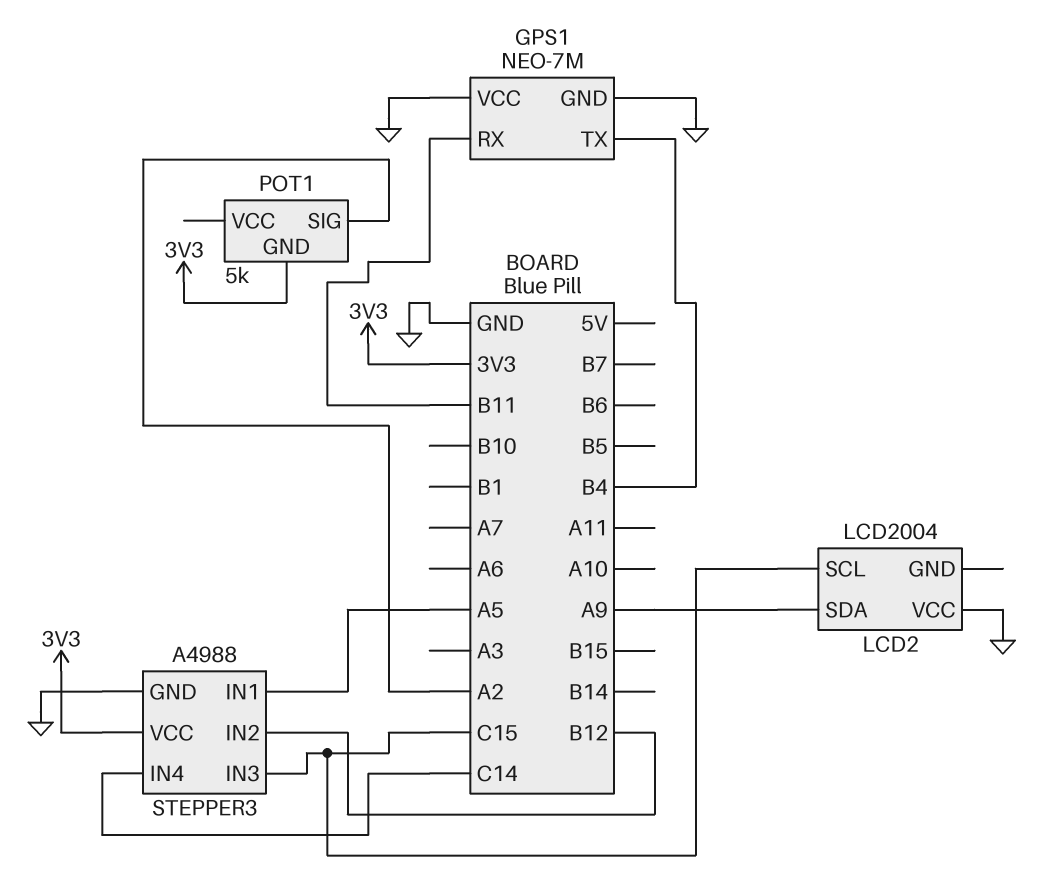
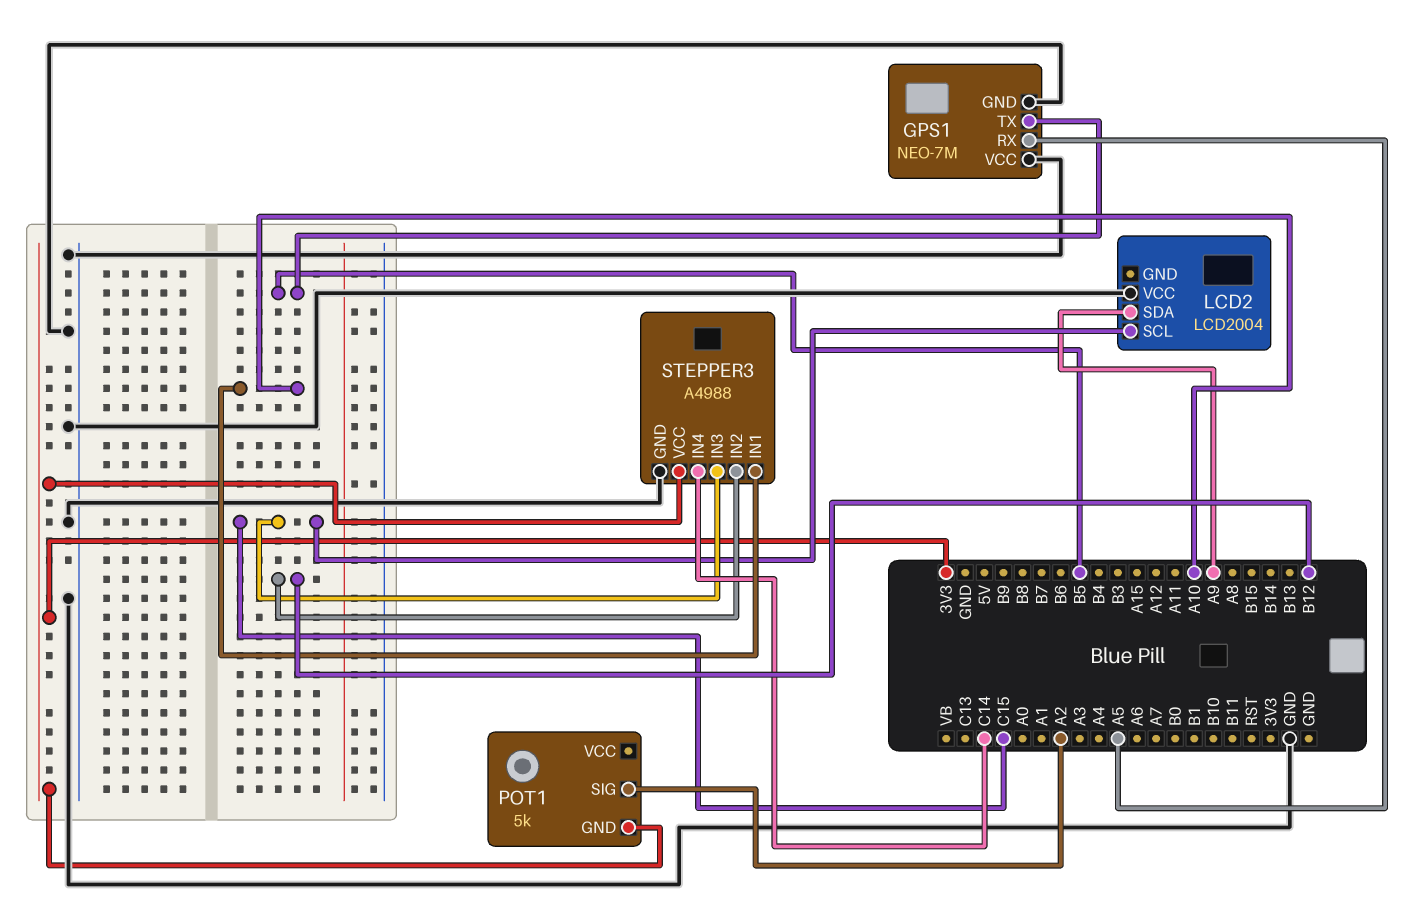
GPS1 pin RX: B11 -> A5
GPS1 pin TX: B4 -> B5
STEPPER3 pin IN1: A5 -> A10

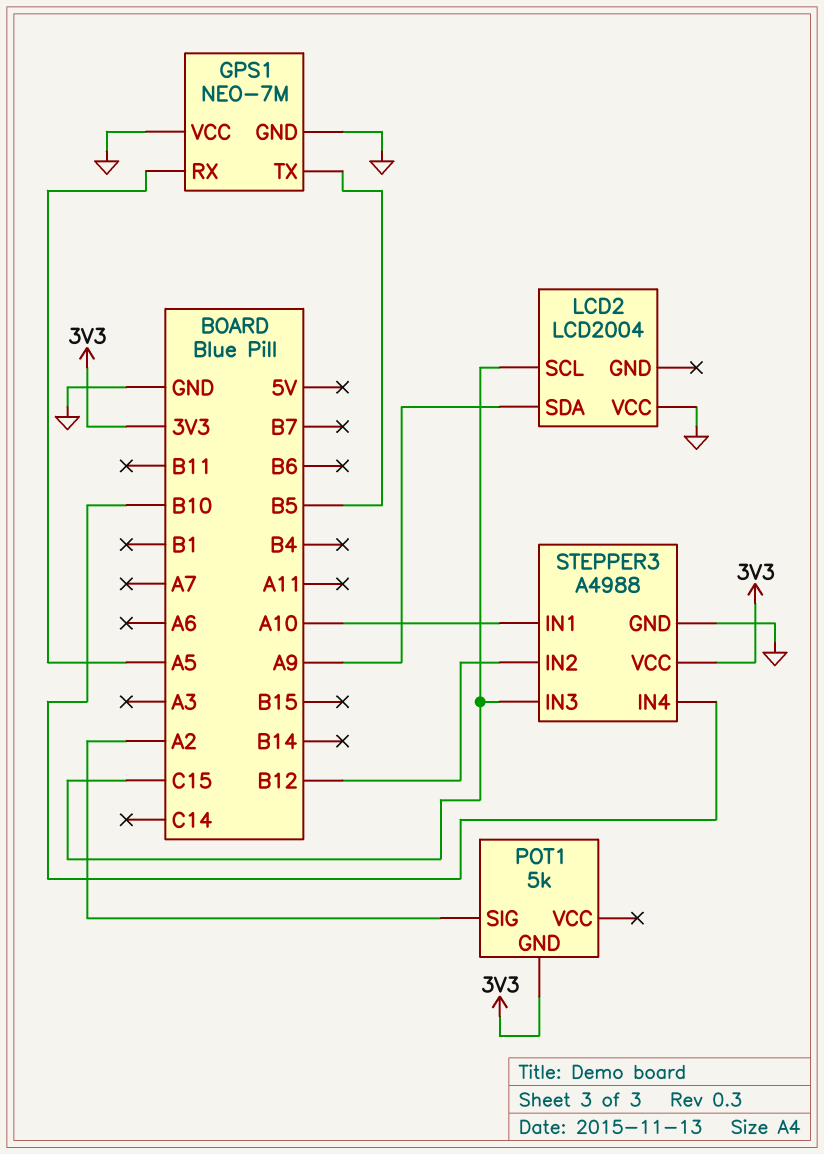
STEPPER3 pin IN4: C14 -> B10

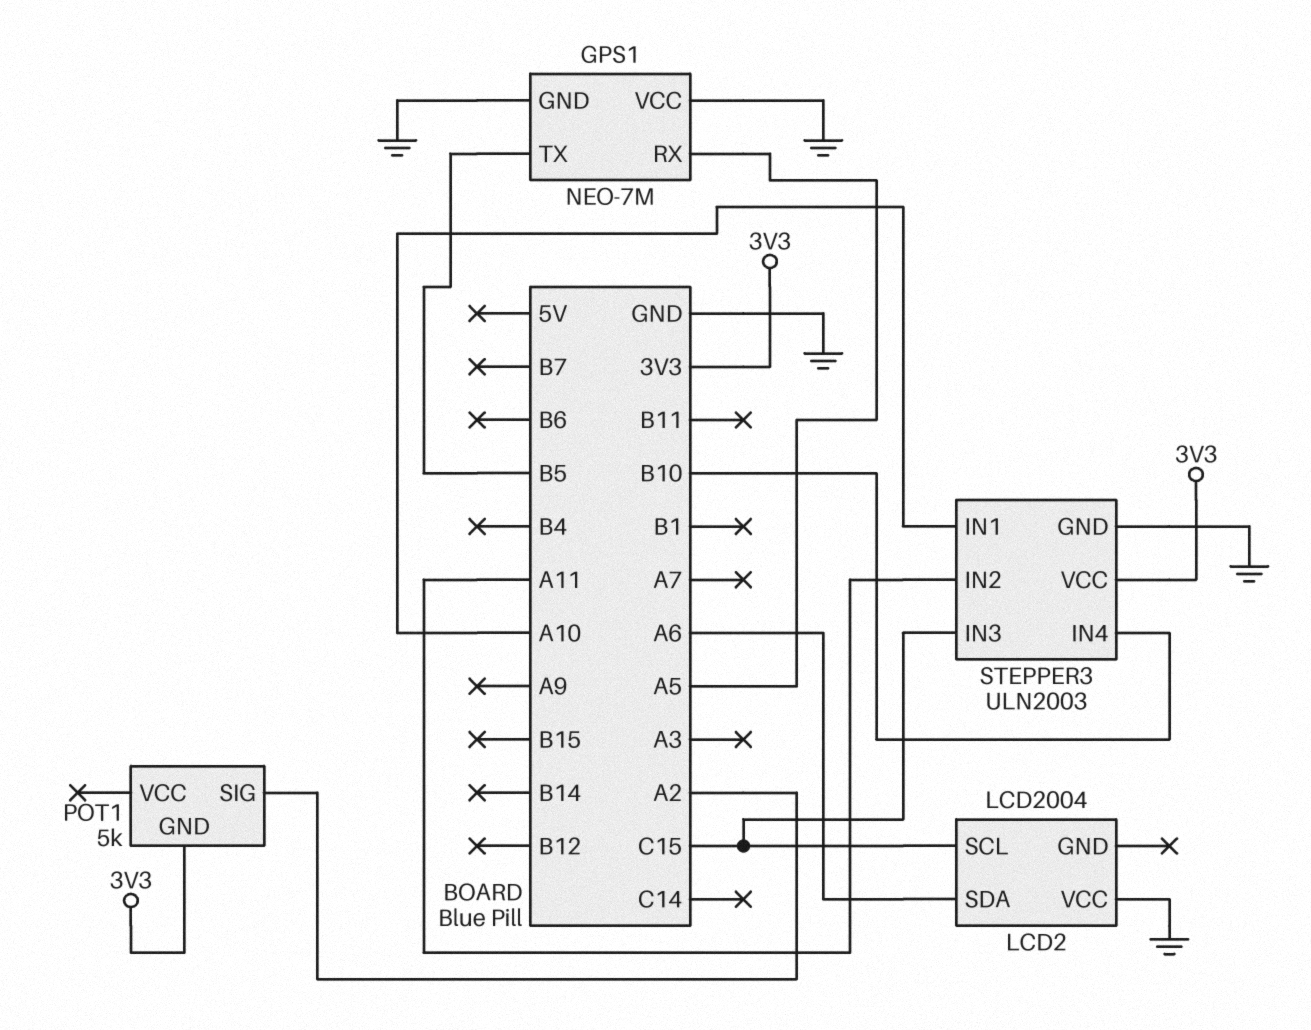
LCD2 pin SDA: A9 -> A6
STEPPER3: A4988 -> ULN2003
STEPPER3 pin IN2: B12 -> A11

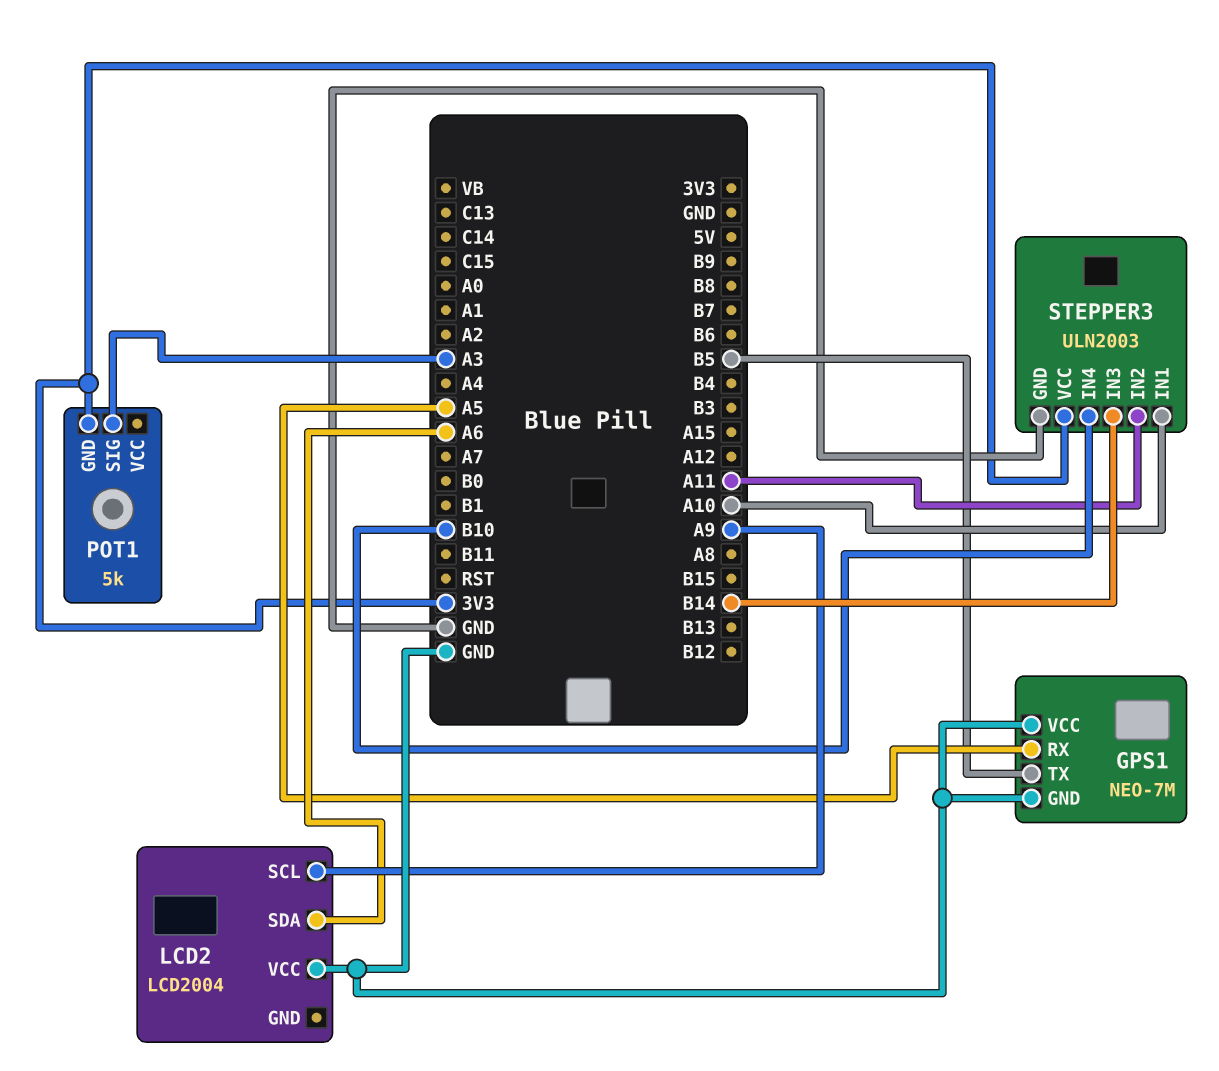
LCD2 pin SCL: C15 -> A9
POT1 pin SIG: A2 -> A3
STEPPER3 pin IN3: C15 -> B14

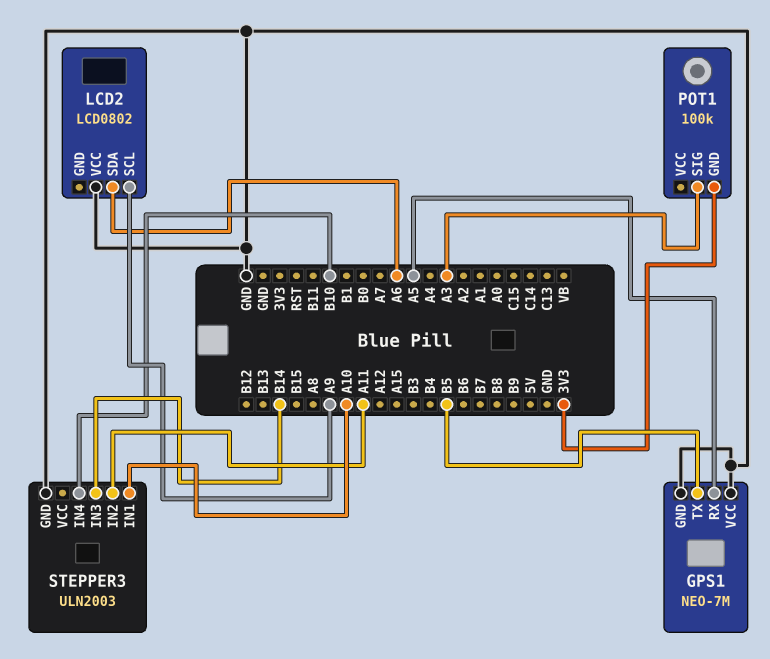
LCD2: LCD2004 -> LCD0802
POT1: 5k -> 100k
STEPPER3 pin VCC: 3V3 -> none

